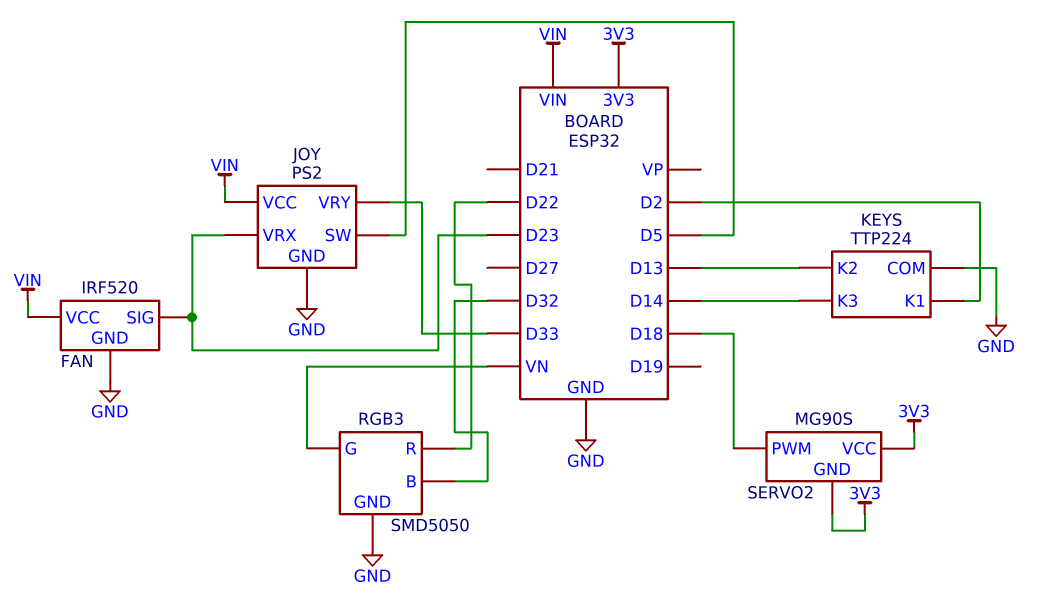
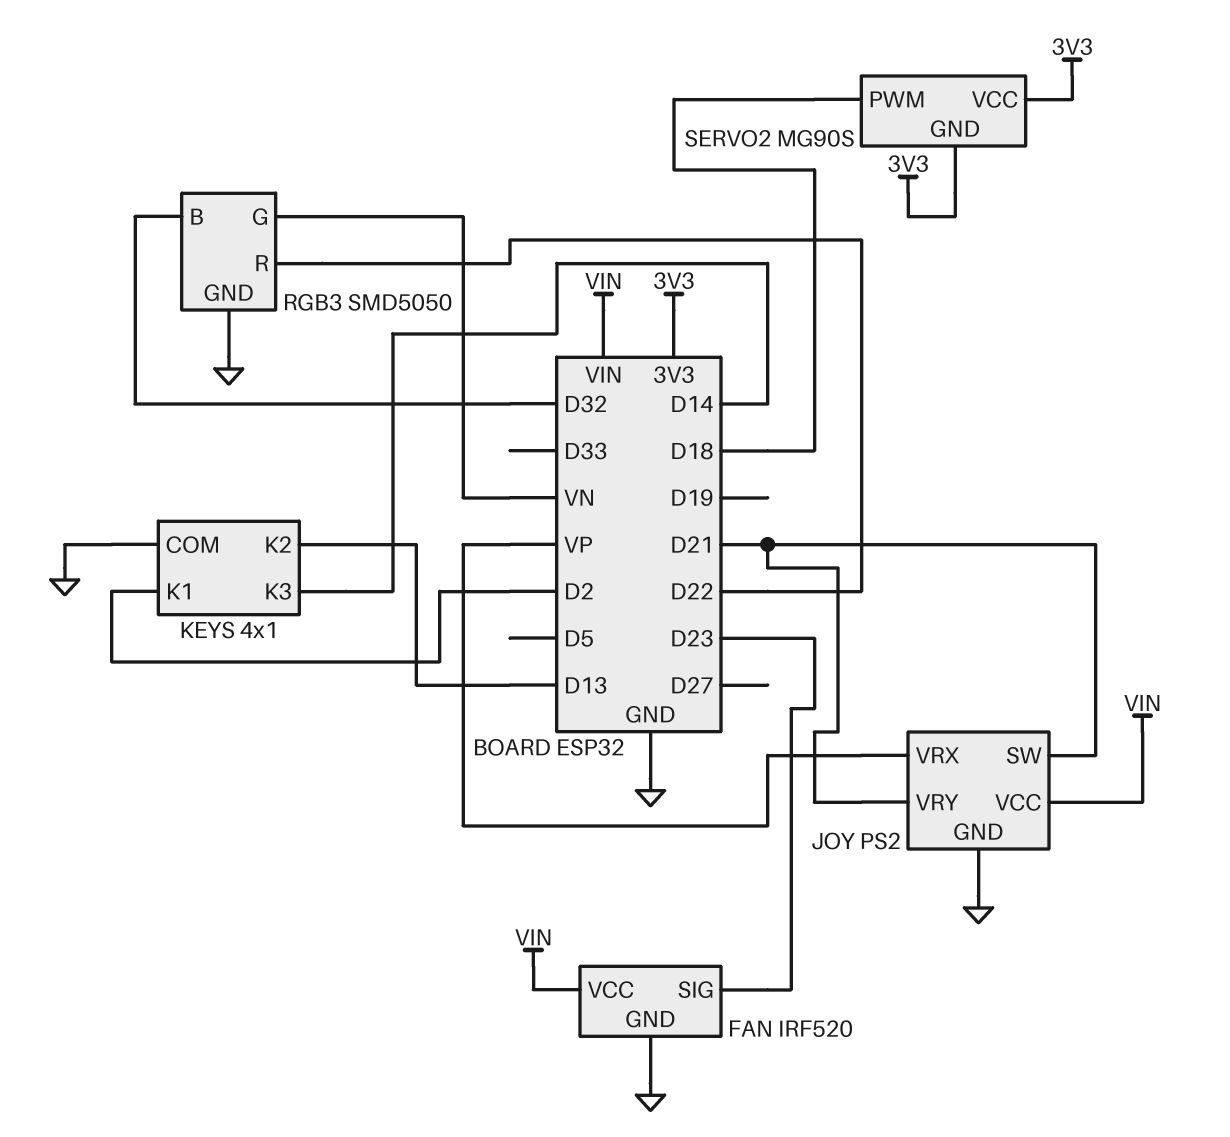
JOY pin SW: D5 -> D21
JOY pin VRX: D23 -> VP
JOY pin VRY: D33 -> D21
KEYS: TTP224 -> 4x1

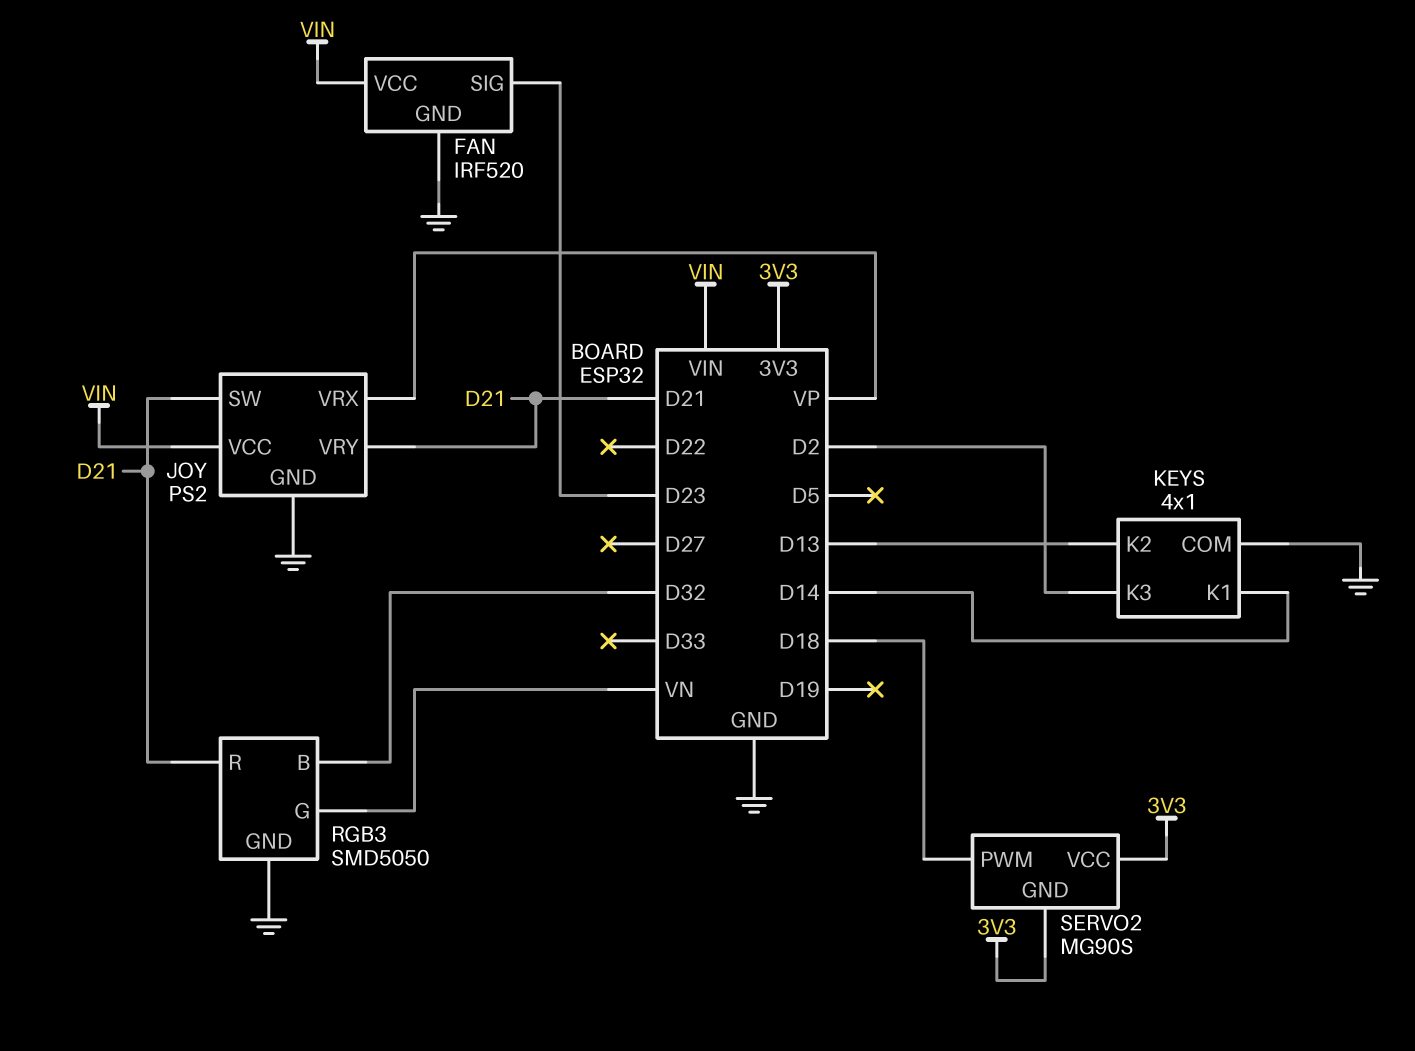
KEYS pin K1: D2 -> D14
KEYS pin K3: D14 -> D2
RGB3 pin R: D22 -> D21

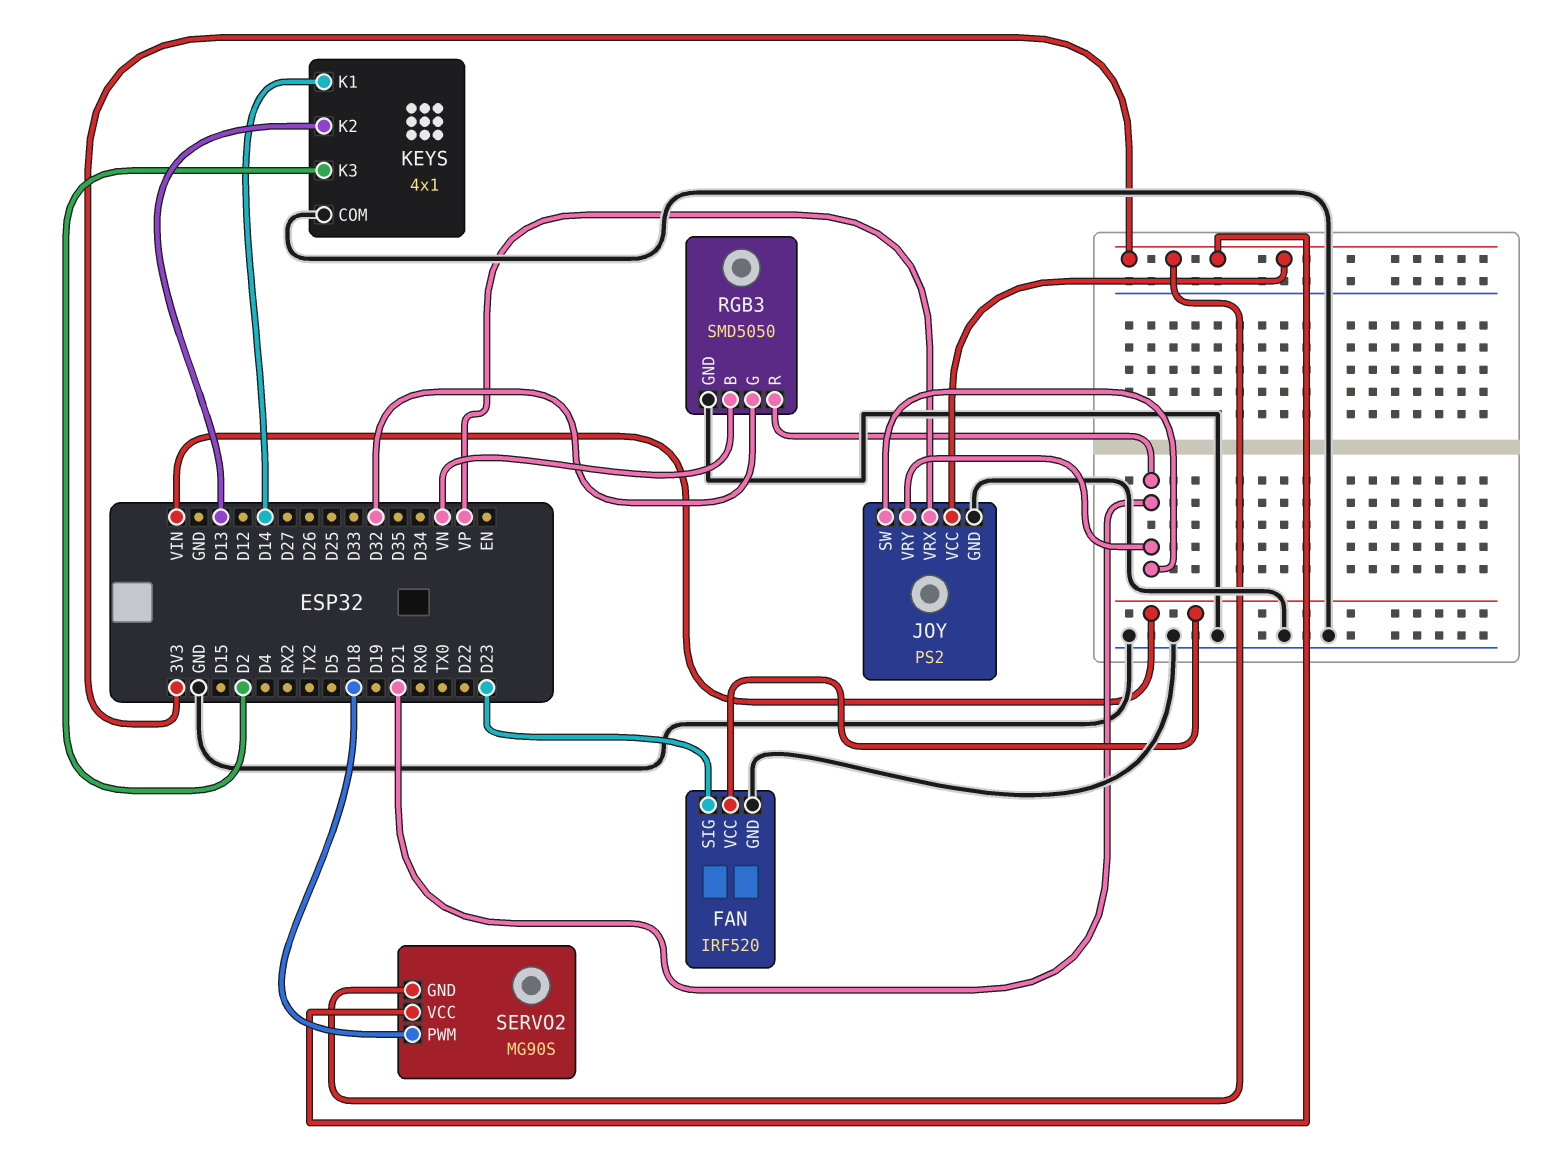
JOY pin VCC: VIN -> 3V3
RGB3 pin B: D32 -> VN
RGB3 pin G: VN -> D32

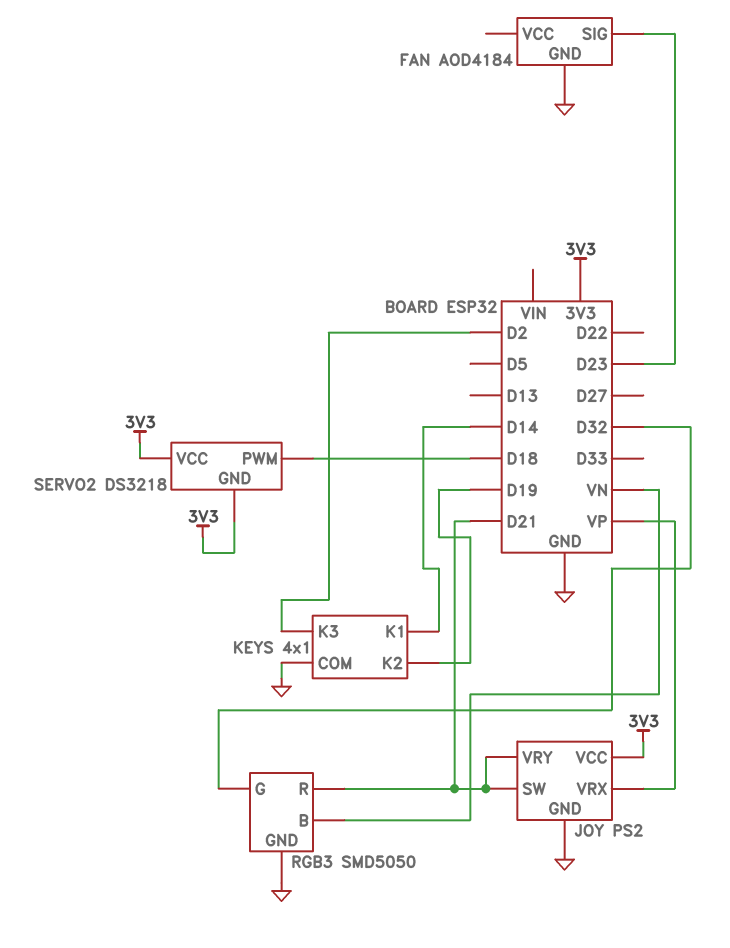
FAN: IRF520 -> AOD4184
FAN pin VCC: VIN -> none
KEYS pin K2: D13 -> D19
SERVO2: MG90S -> DS3218

